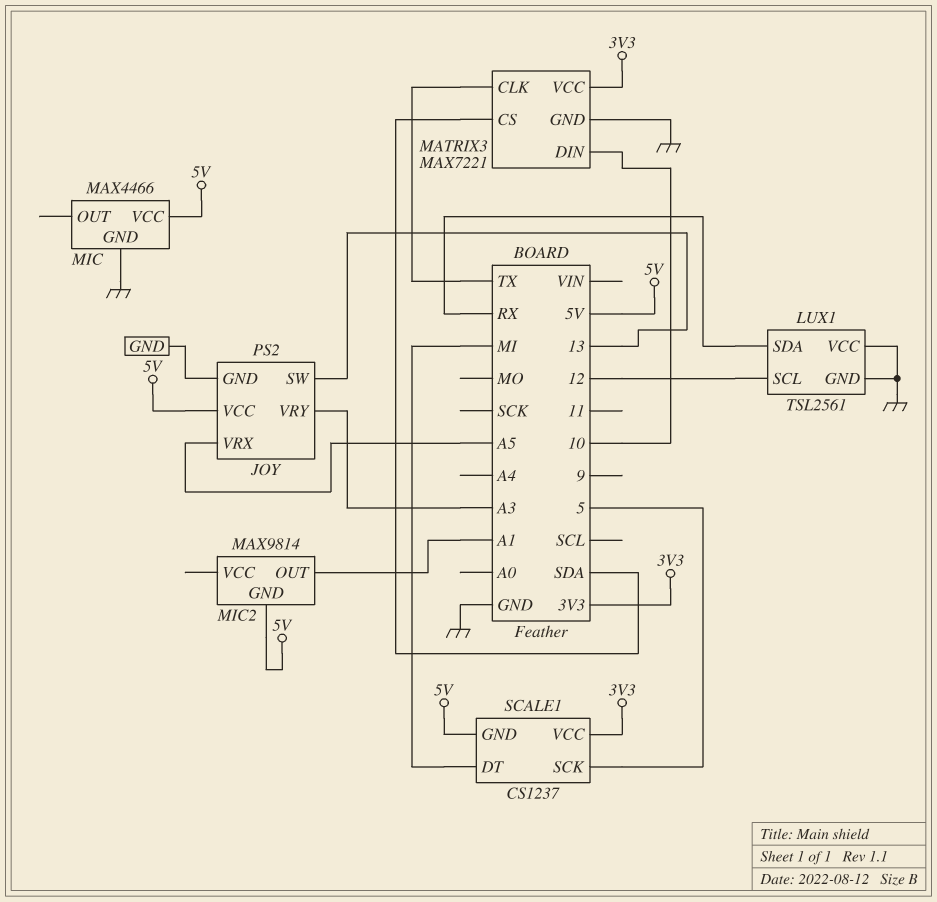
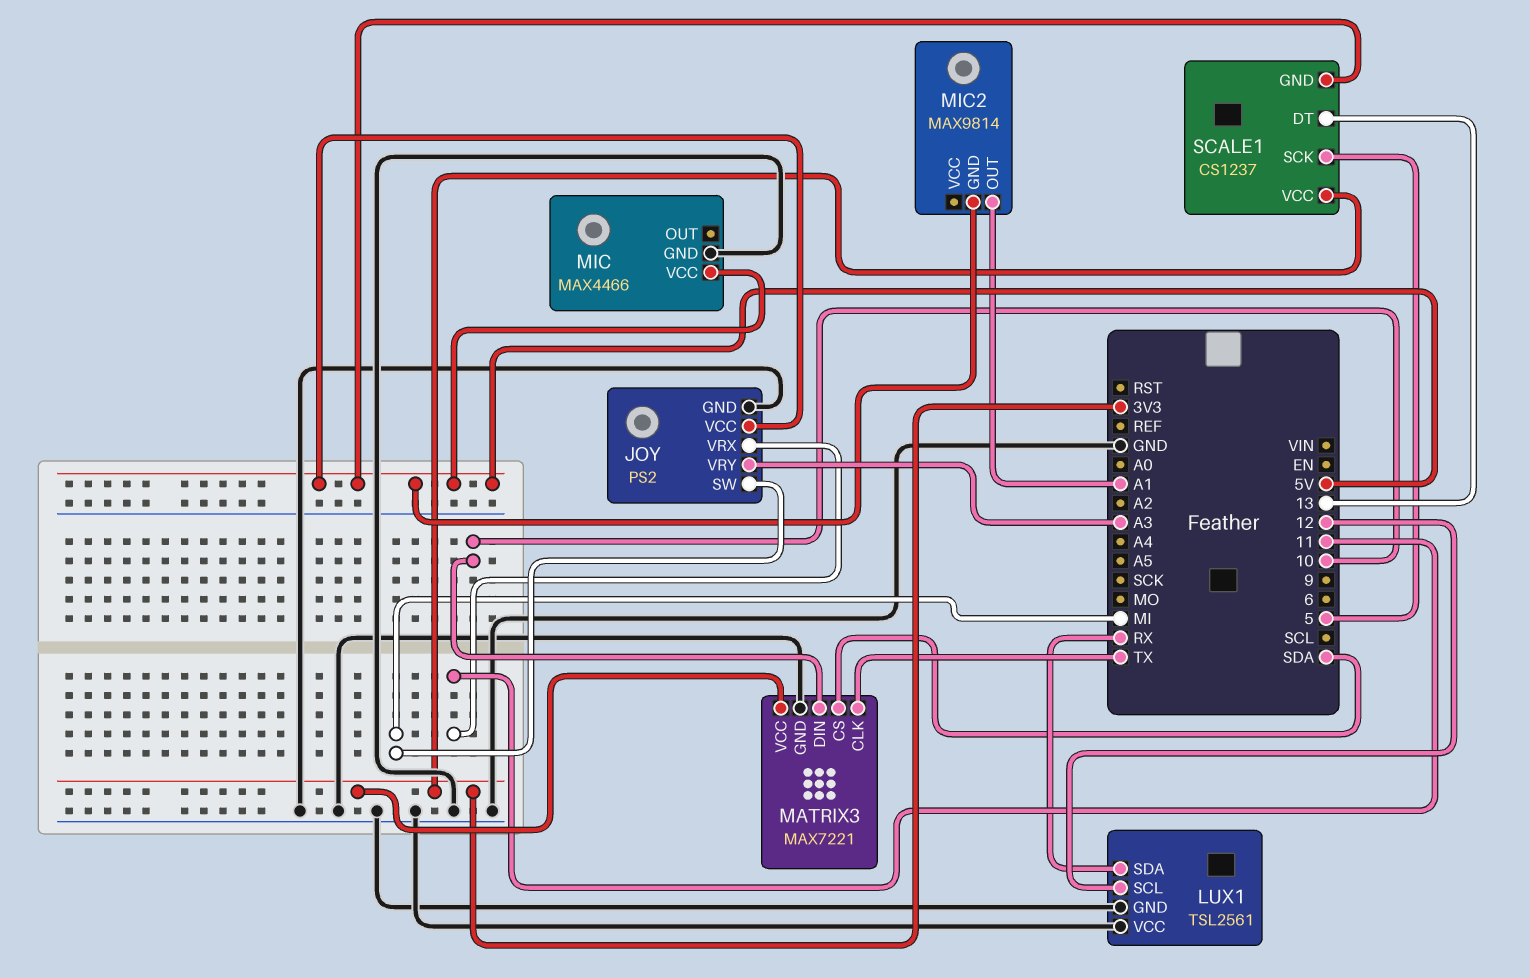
JOY pin SW: 13 -> MI
JOY pin VRX: A5 -> 11
SCALE1 pin DT: MI -> 13

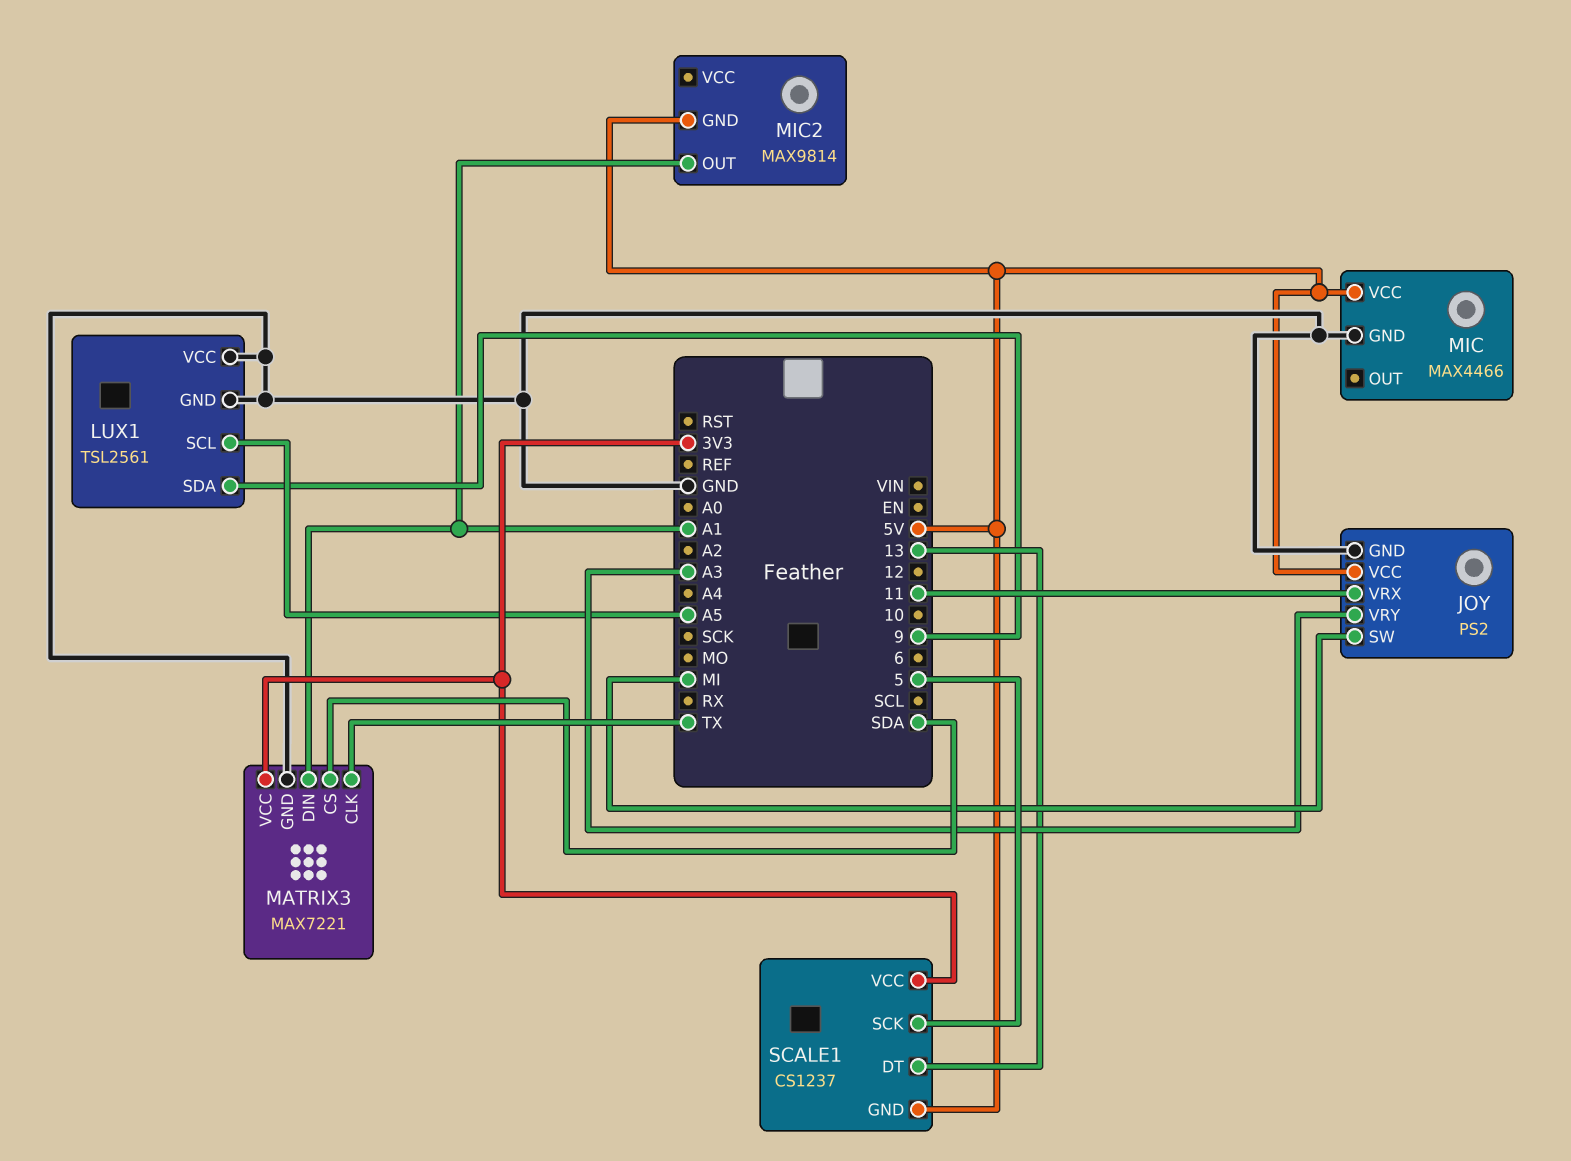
LUX1 pin SCL: 12 -> A5
LUX1 pin SDA: RX -> 9
MATRIX3 pin DIN: 10 -> A1

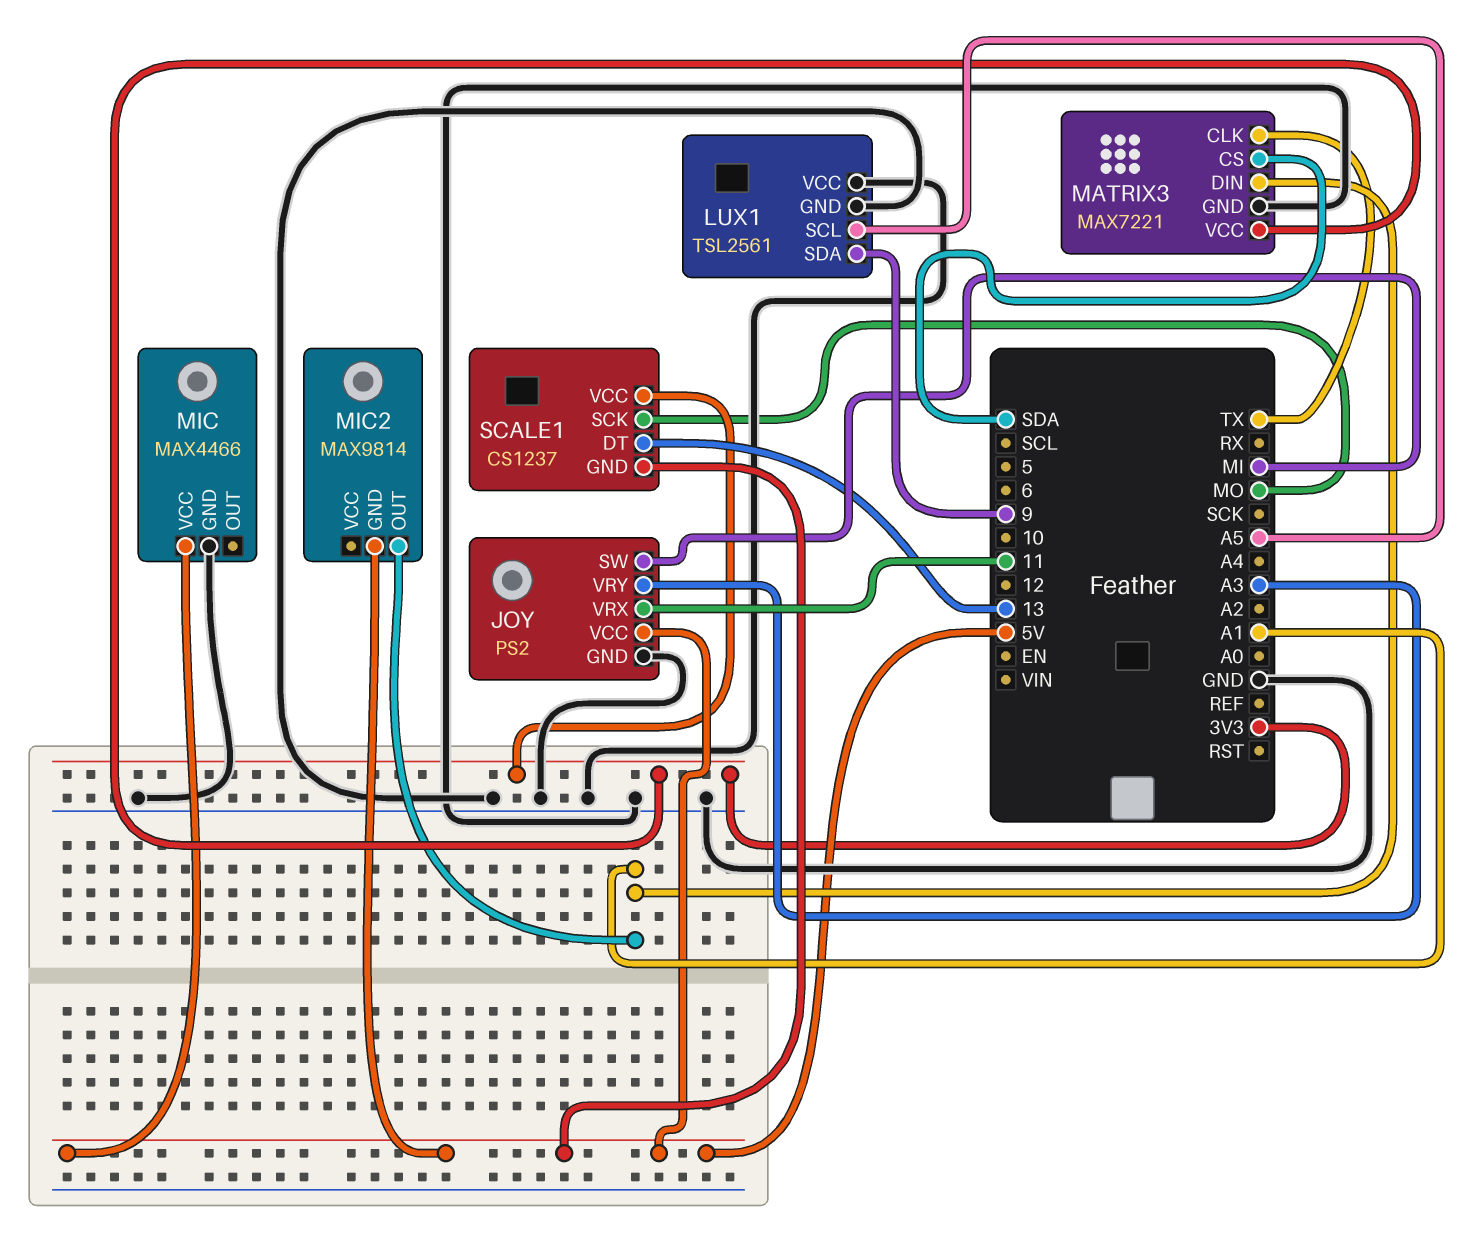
SCALE1 pin SCK: 5 -> MO

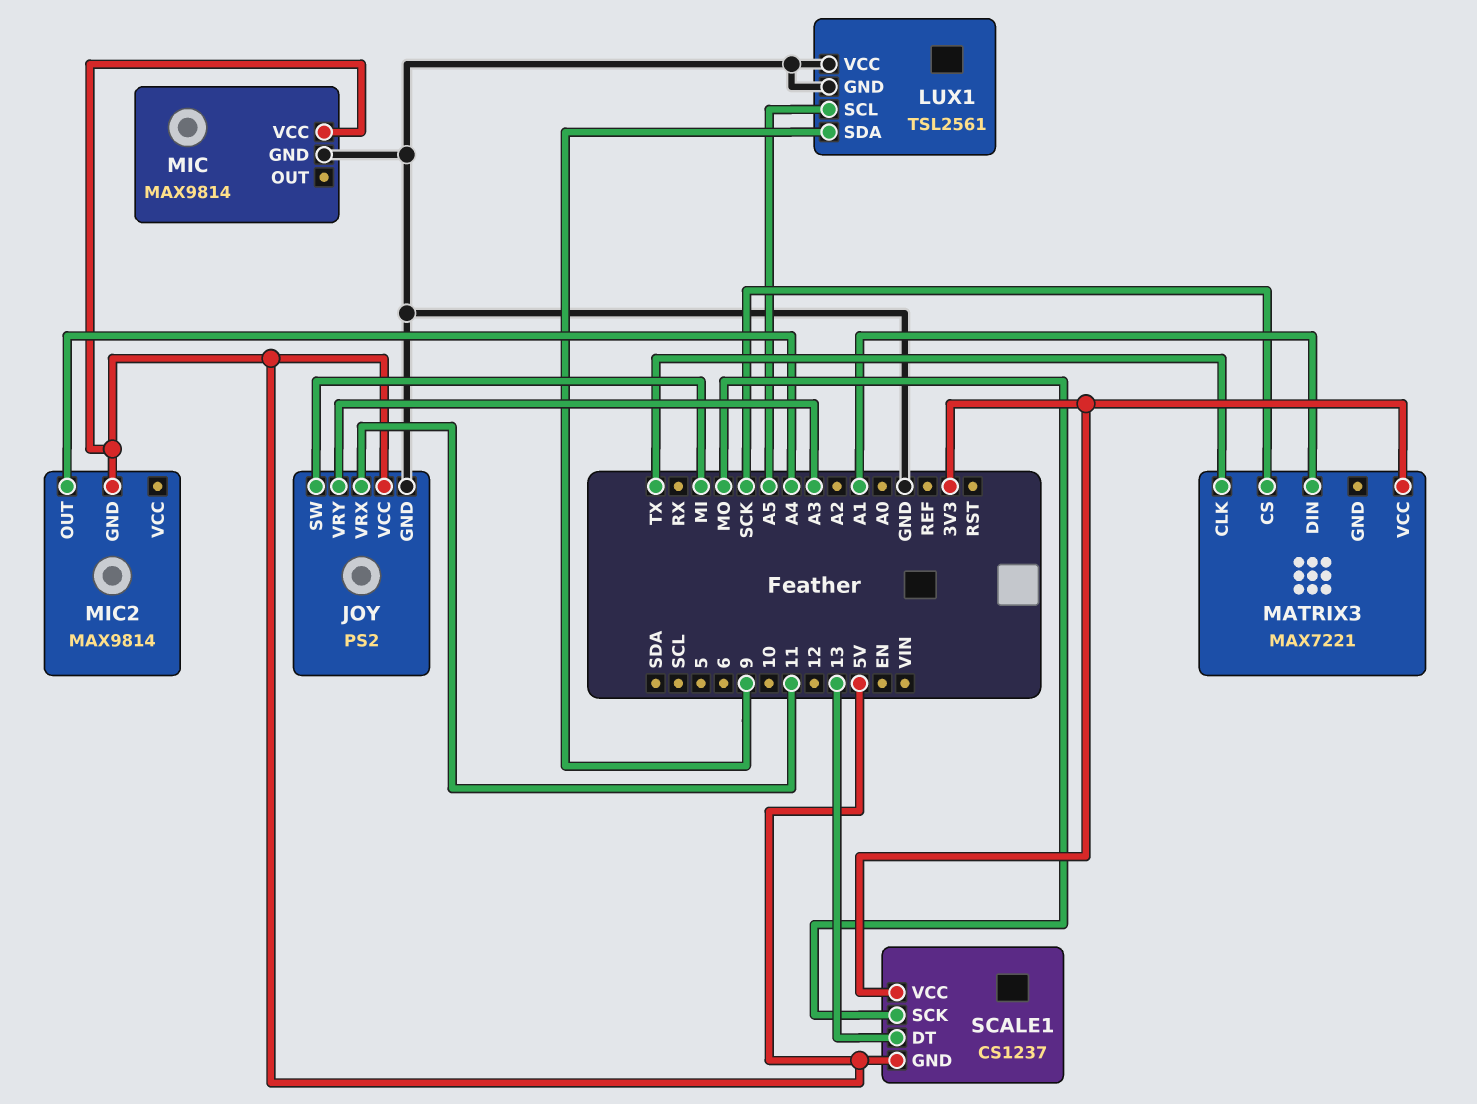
MATRIX3 pin CS: SDA -> SCK
MATRIX3 pin GND: GND -> none
MIC: MAX4466 -> MAX9814
MIC2 pin OUT: A1 -> A4

